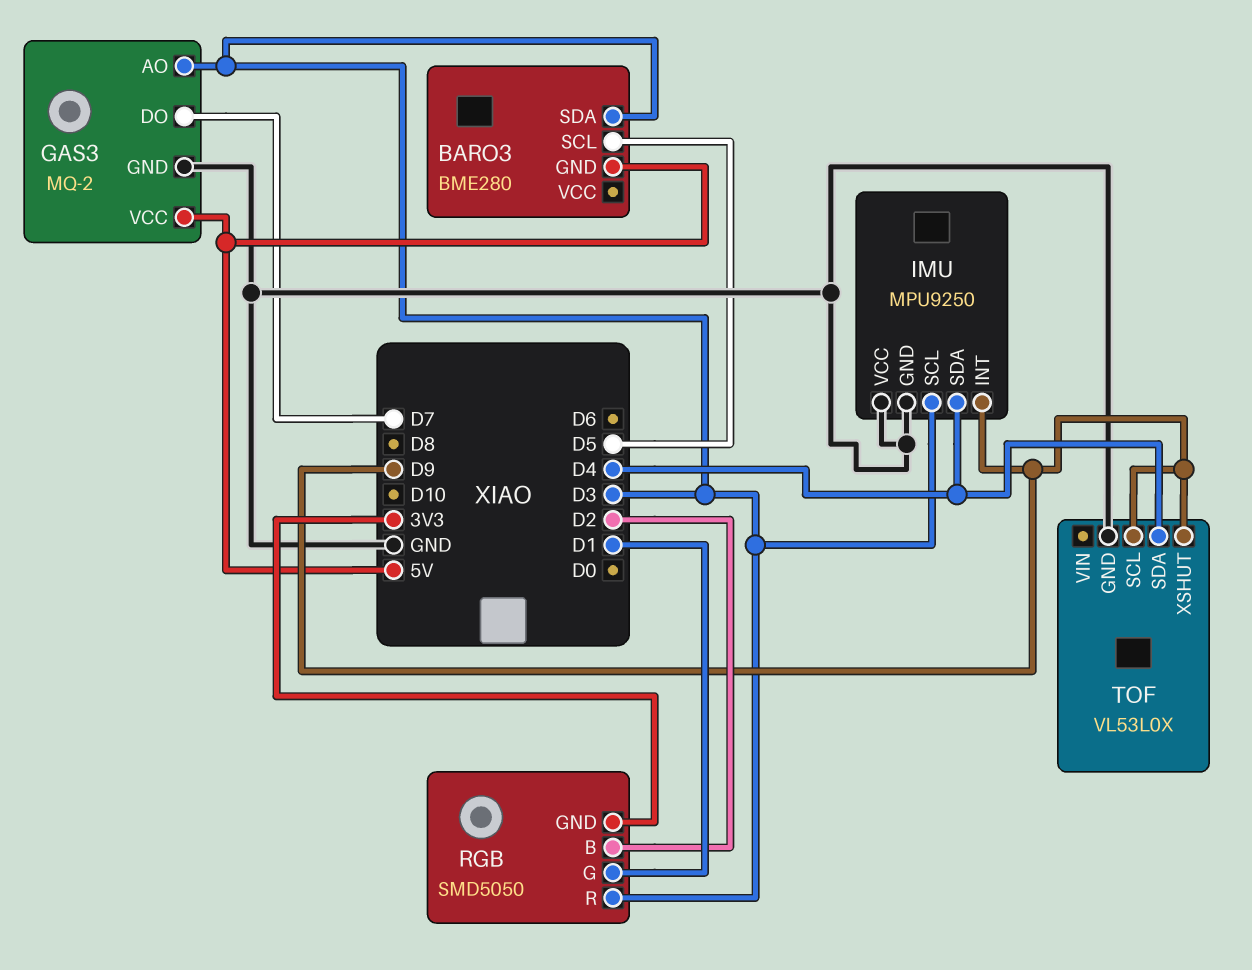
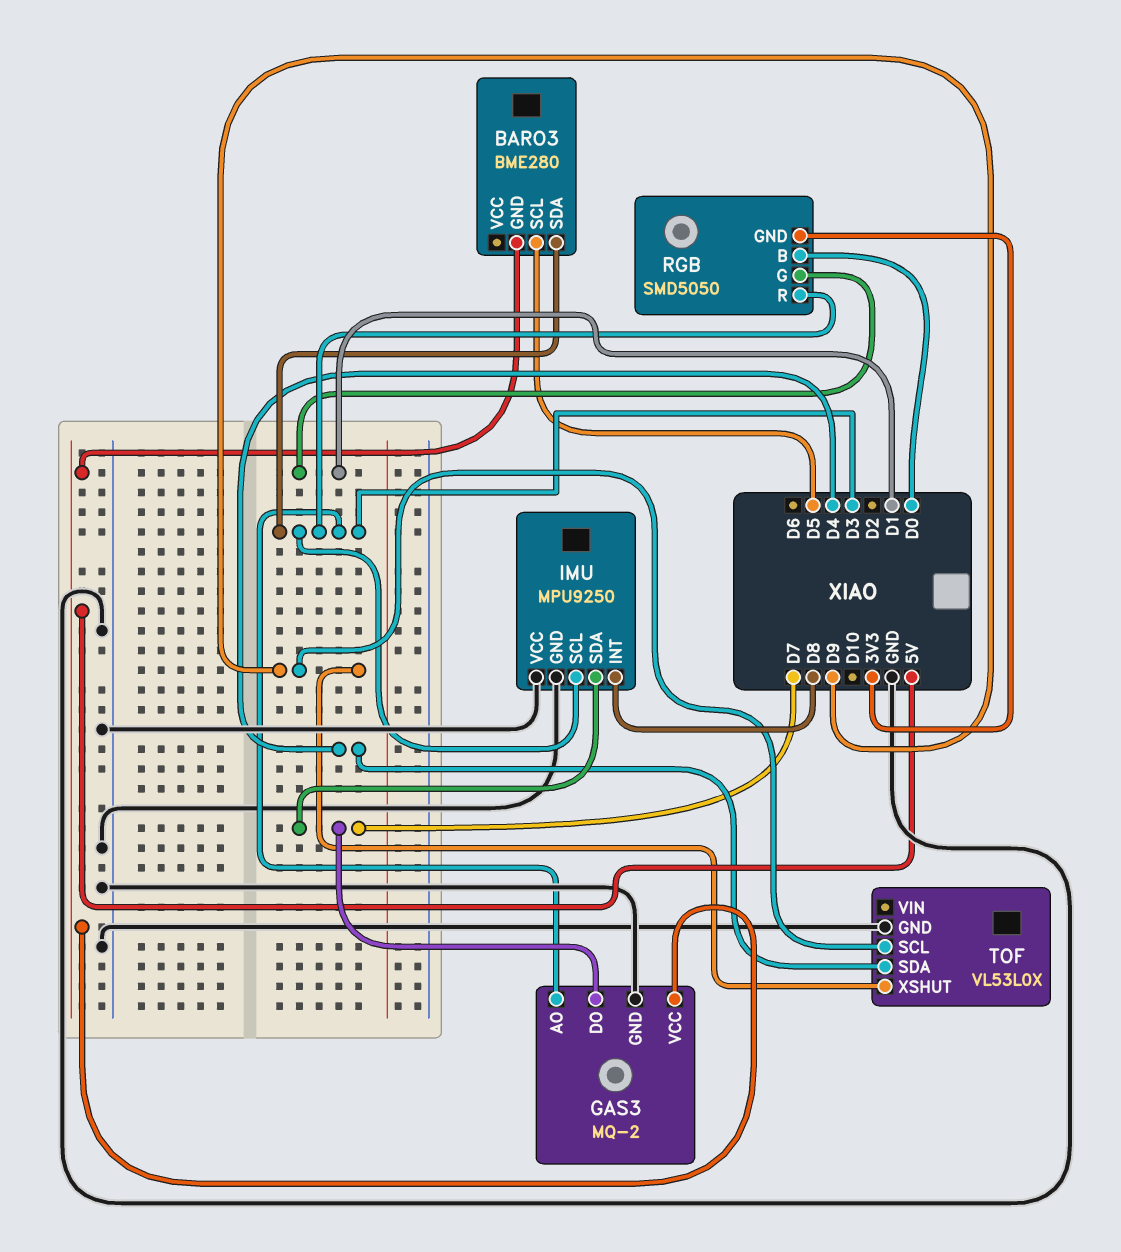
IMU pin INT: D9 -> D8
IMU pin SDA: D4 -> D7
RGB pin B: D2 -> D0

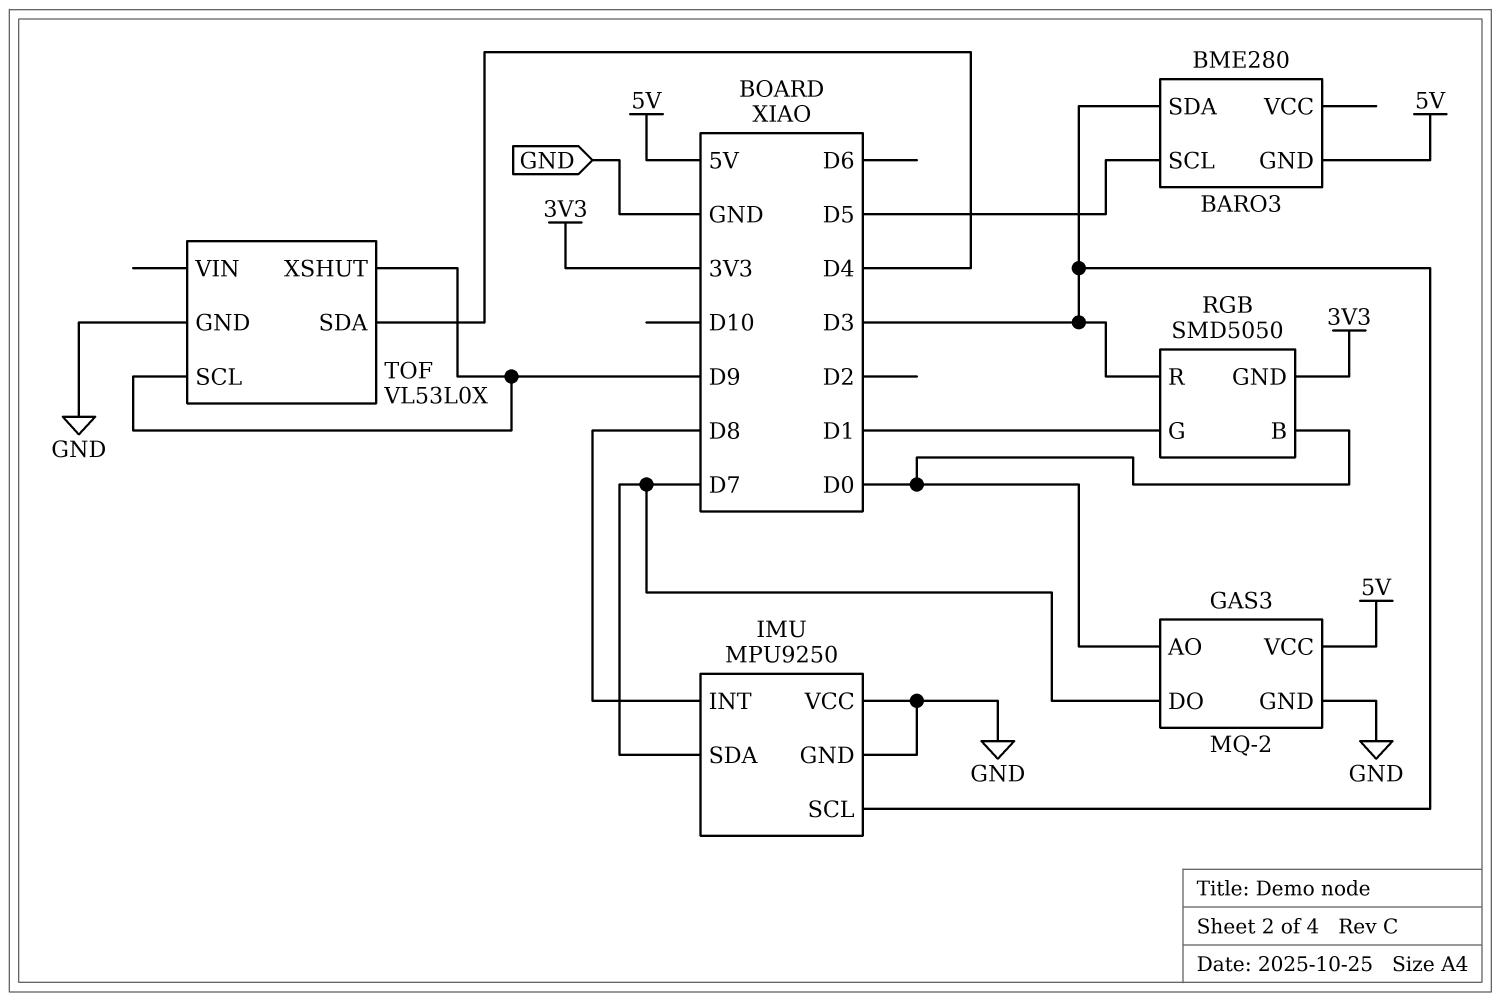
GAS3 pin AO: D3 -> D0

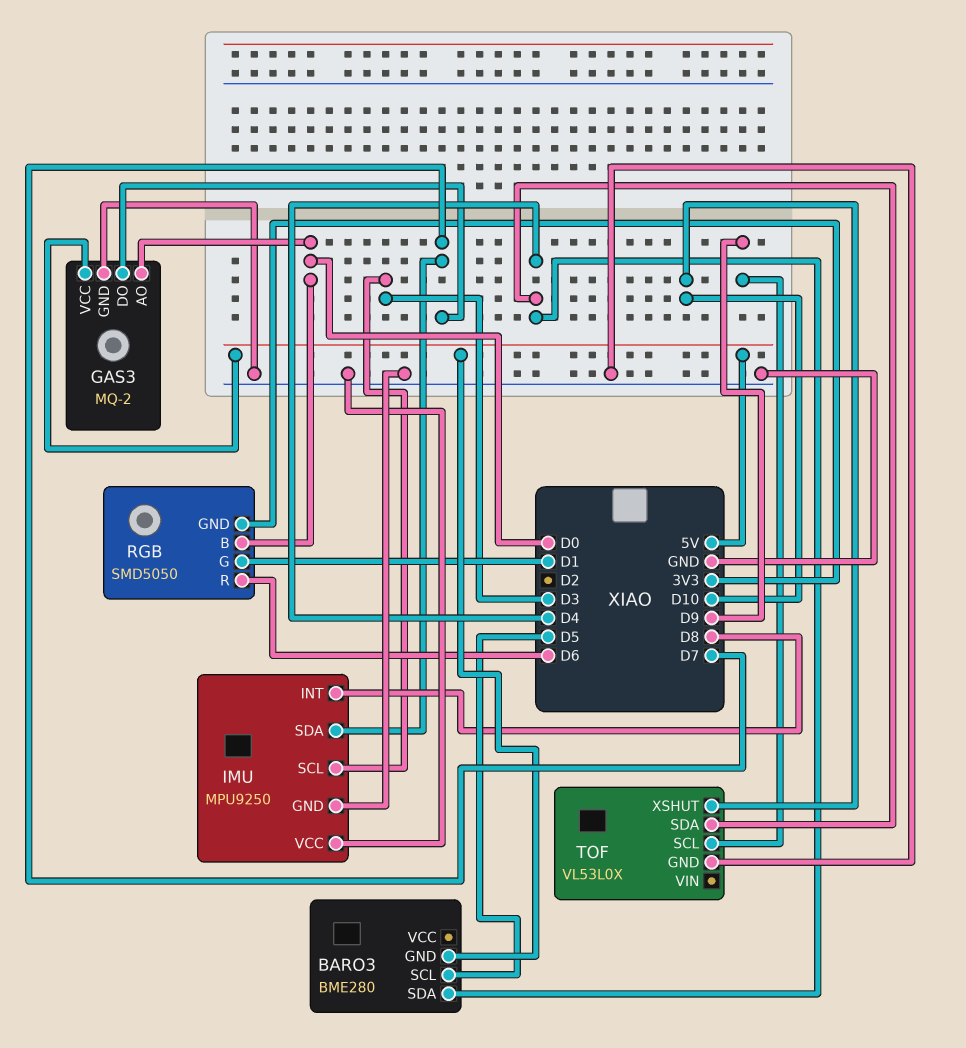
BARO3 pin SDA: D3 -> D4
RGB pin R: D3 -> D6
TOF pin XSHUT: D9 -> D10

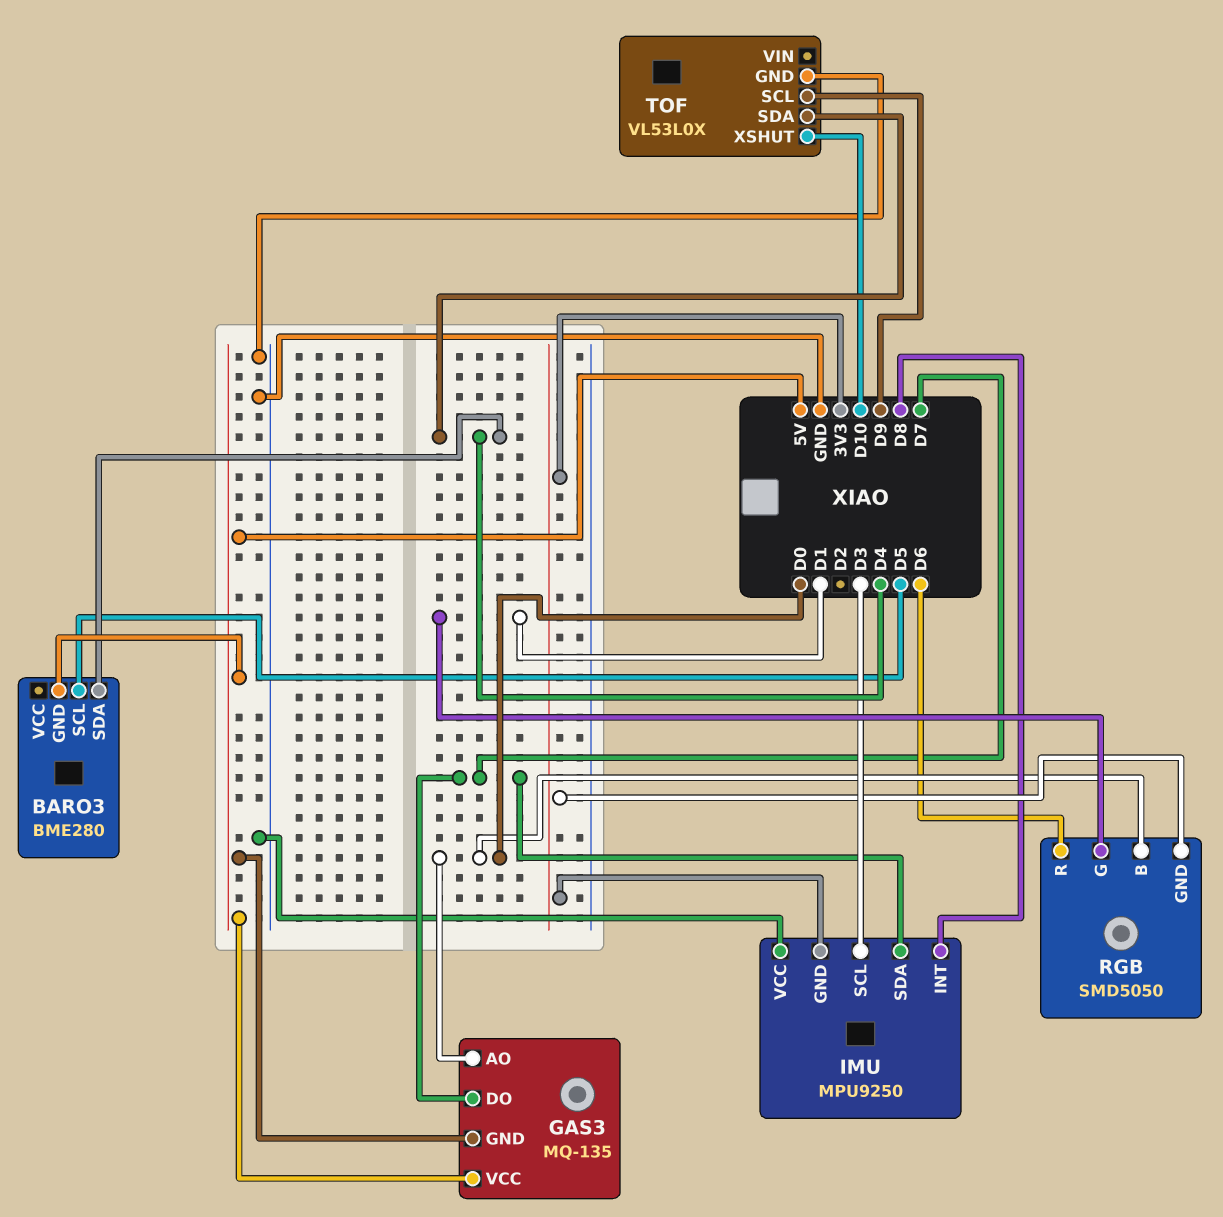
GAS3: MQ-2 -> MQ-135
GAS3 pin GND: GND -> 5V
IMU pin GND: GND -> 3V3

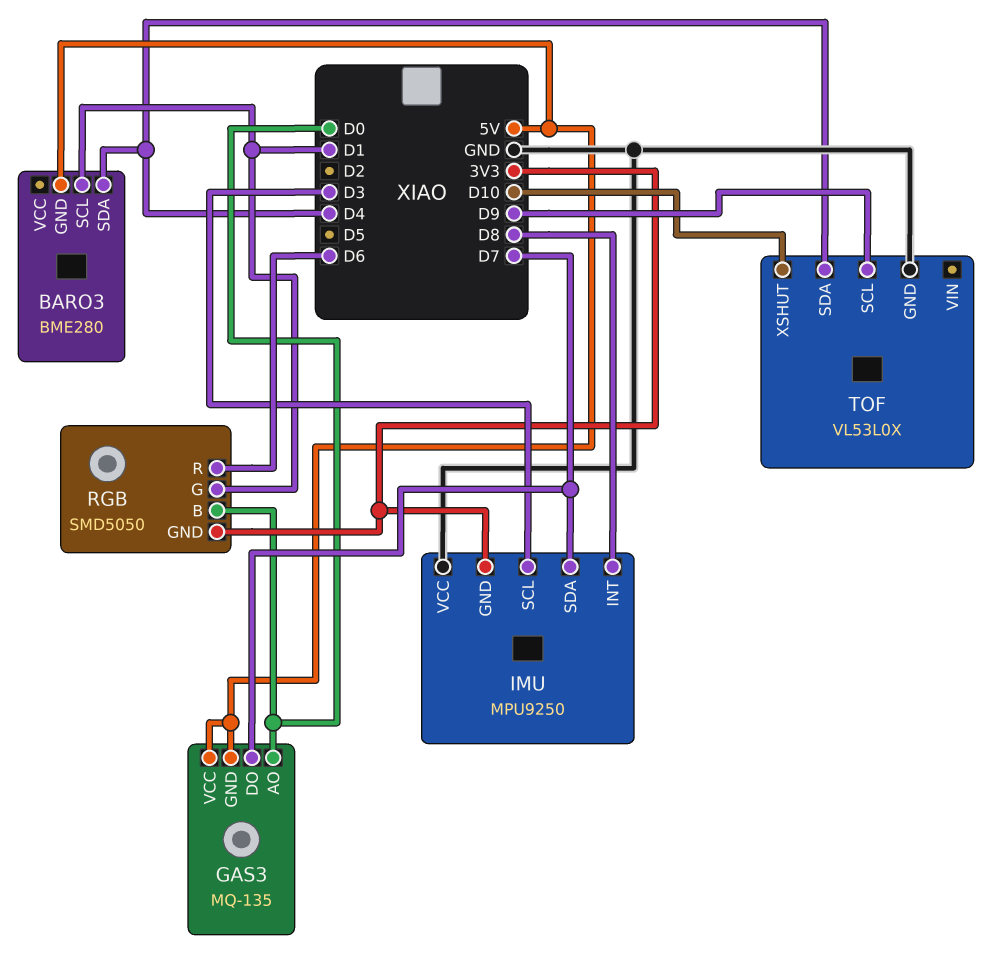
BARO3 pin SCL: D5 -> D1

